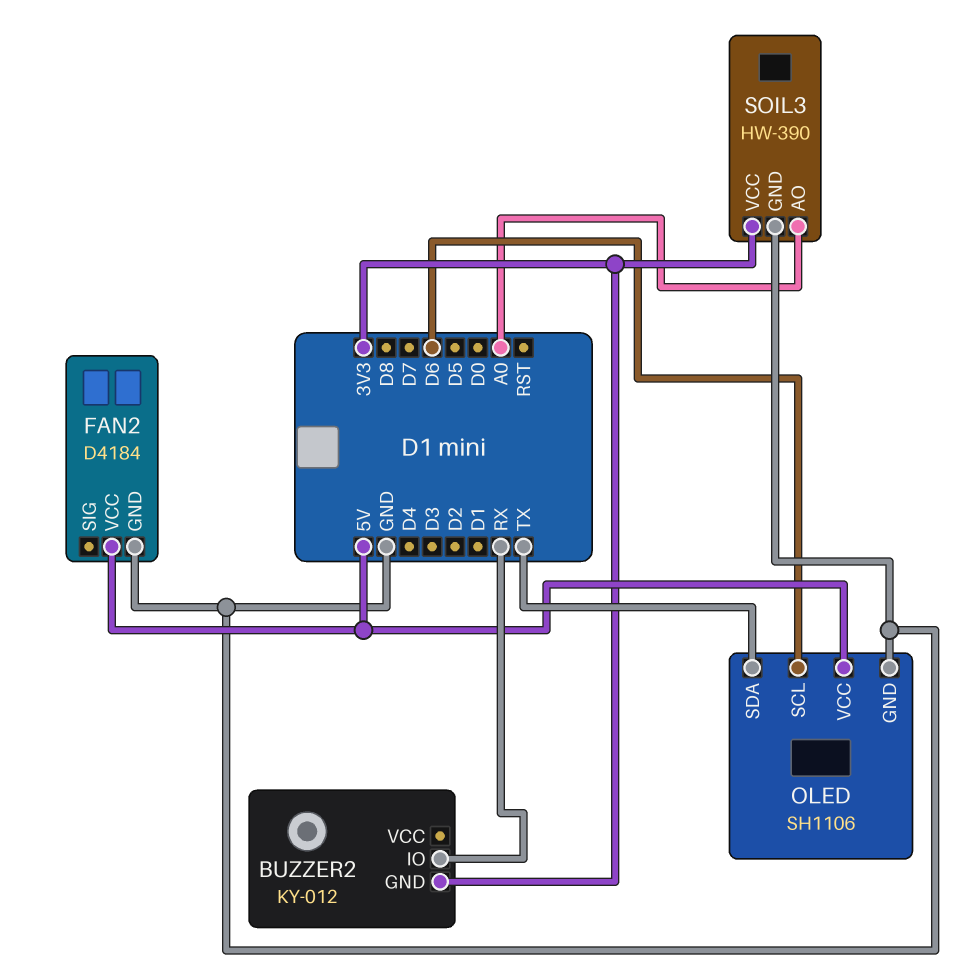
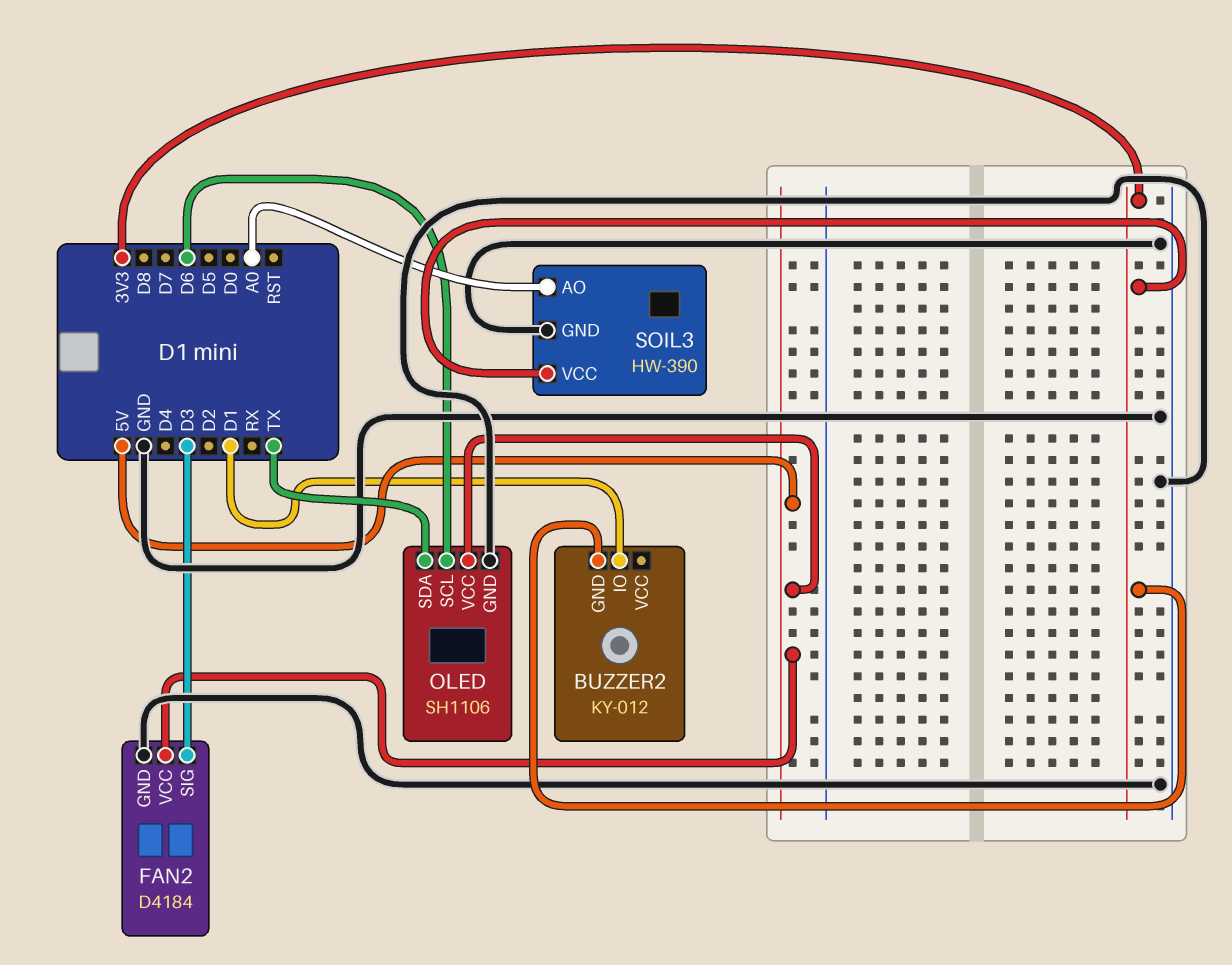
BUZZER2 pin IO: RX -> D1
FAN2 pin SIG: none -> D3

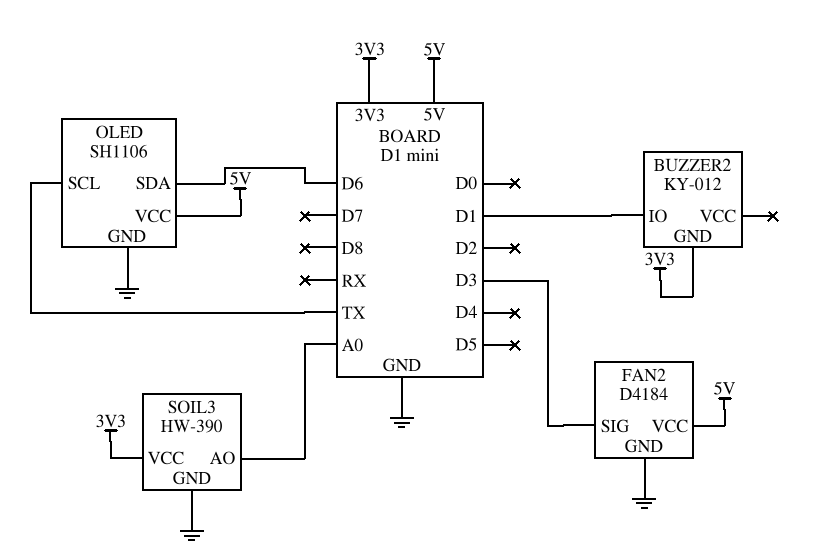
OLED pin SCL: D6 -> TX
OLED pin SDA: TX -> D6

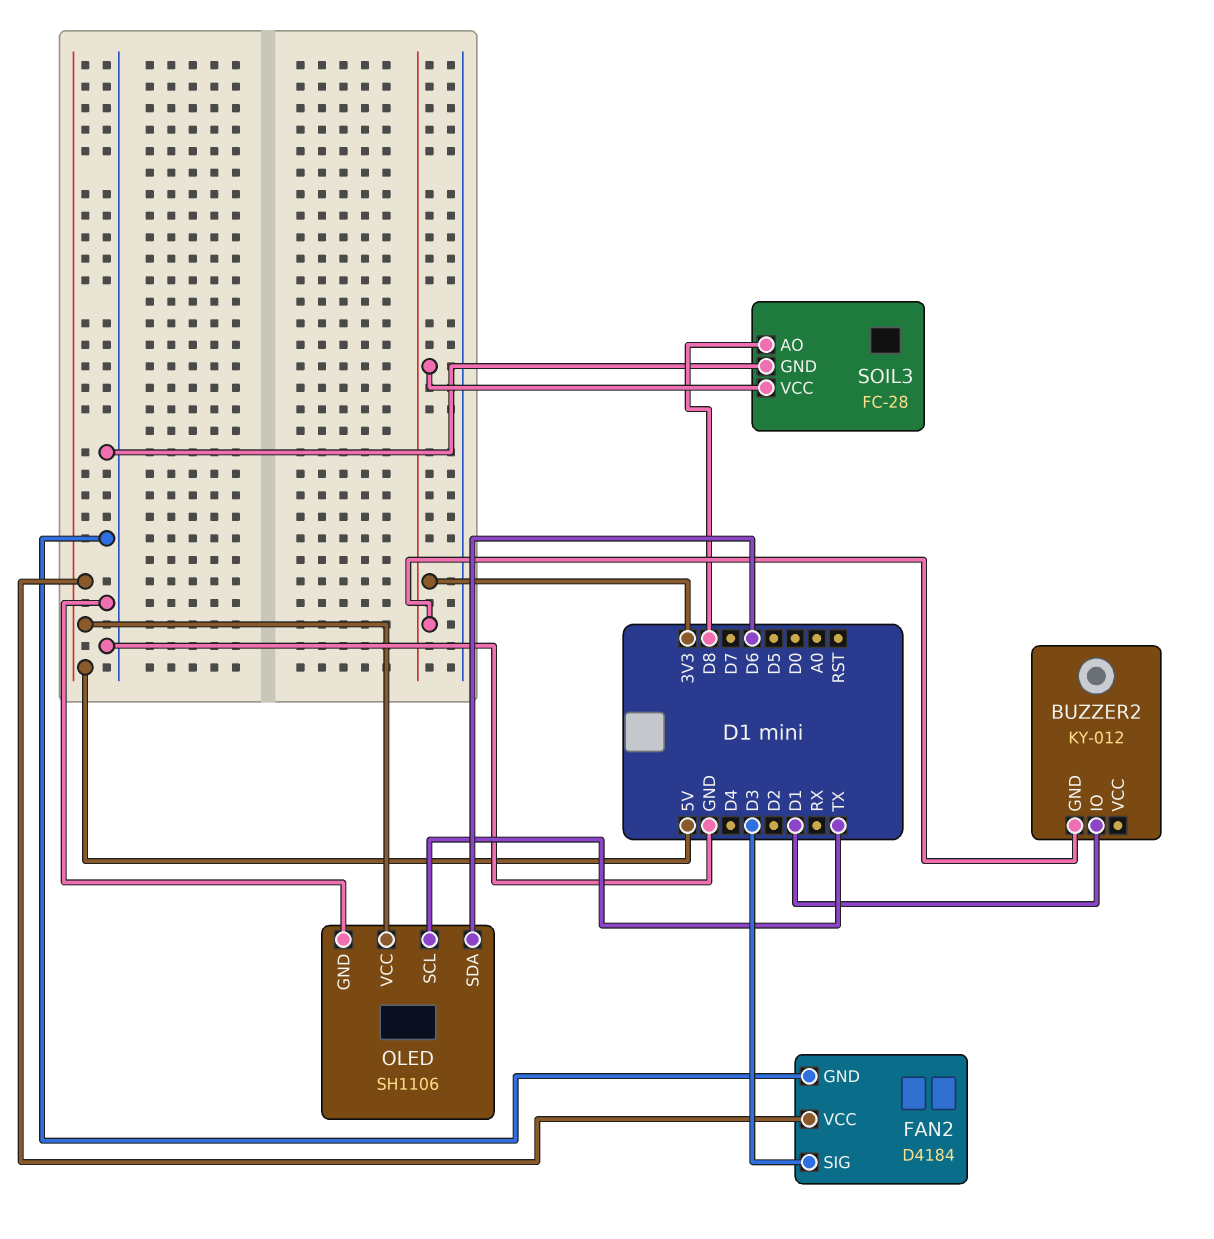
SOIL3: HW-390 -> FC-28
SOIL3 pin AO: A0 -> D8

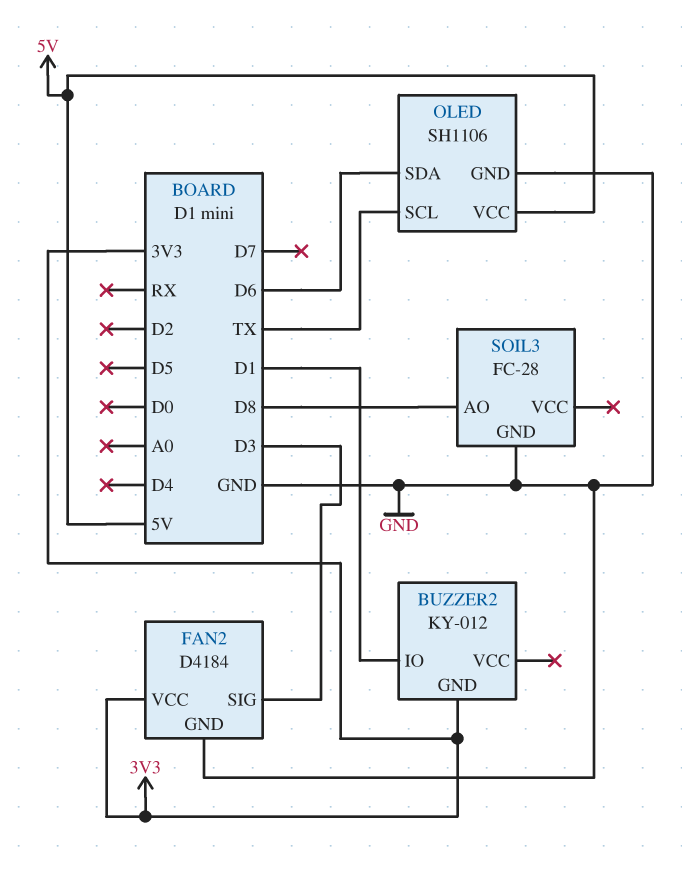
FAN2 pin VCC: 5V -> 3V3
SOIL3 pin VCC: 3V3 -> none

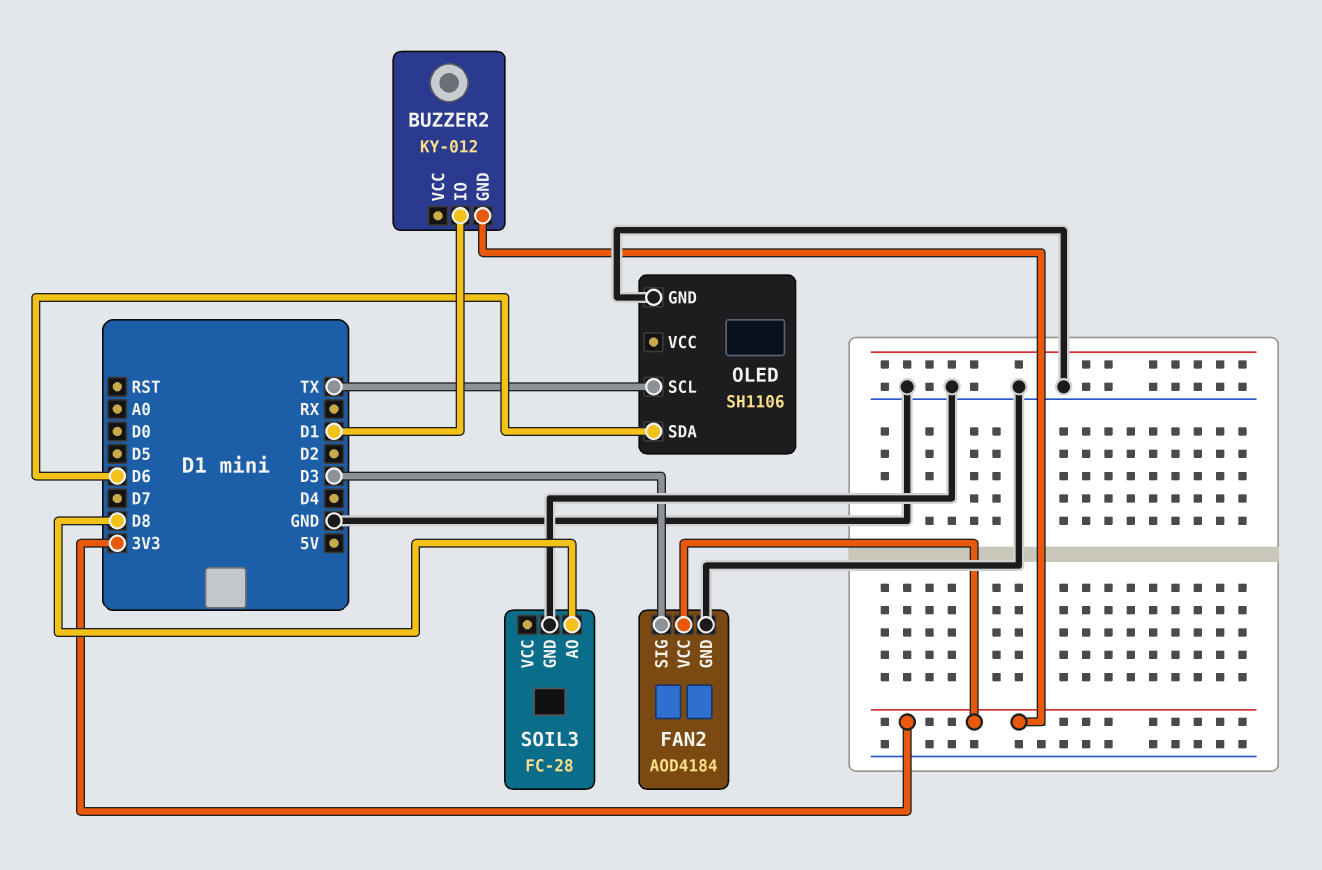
FAN2: D4184 -> AOD4184
OLED pin VCC: 5V -> none

